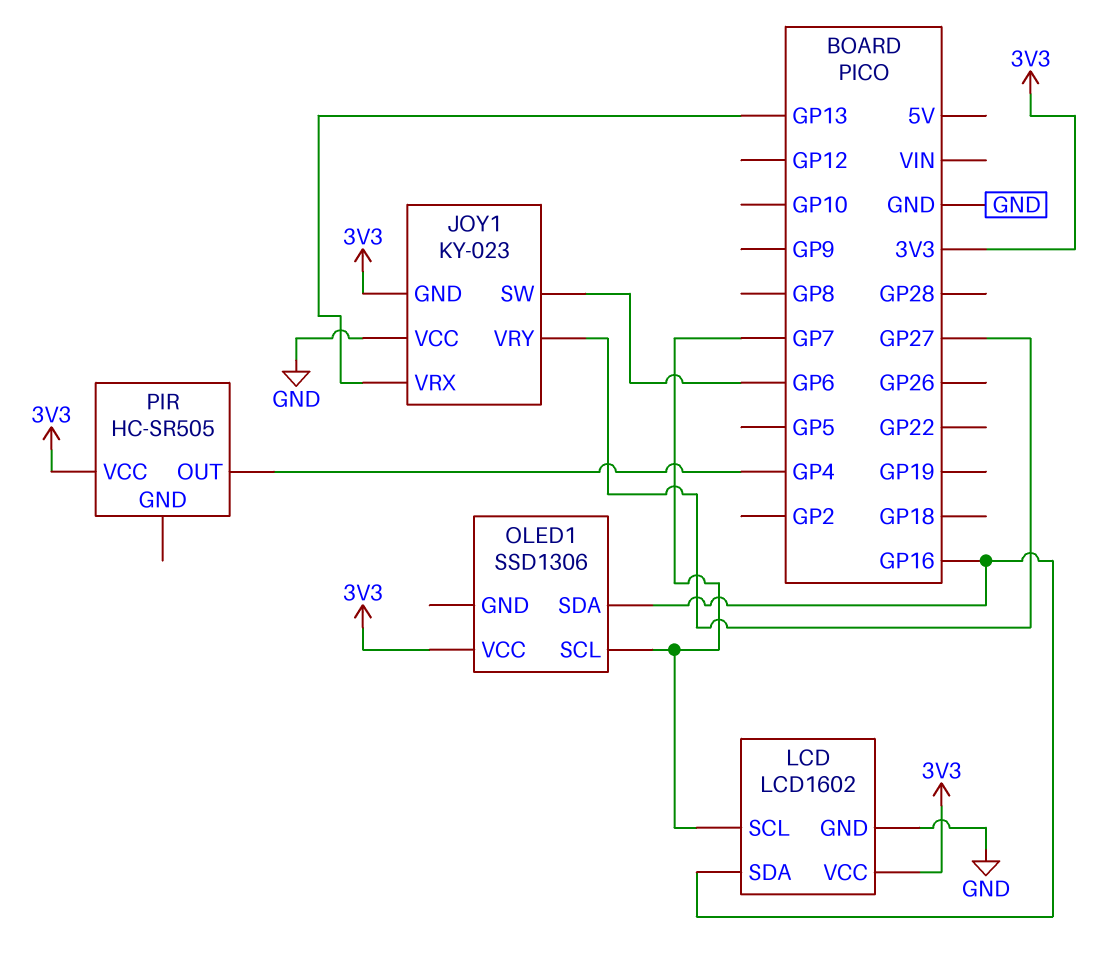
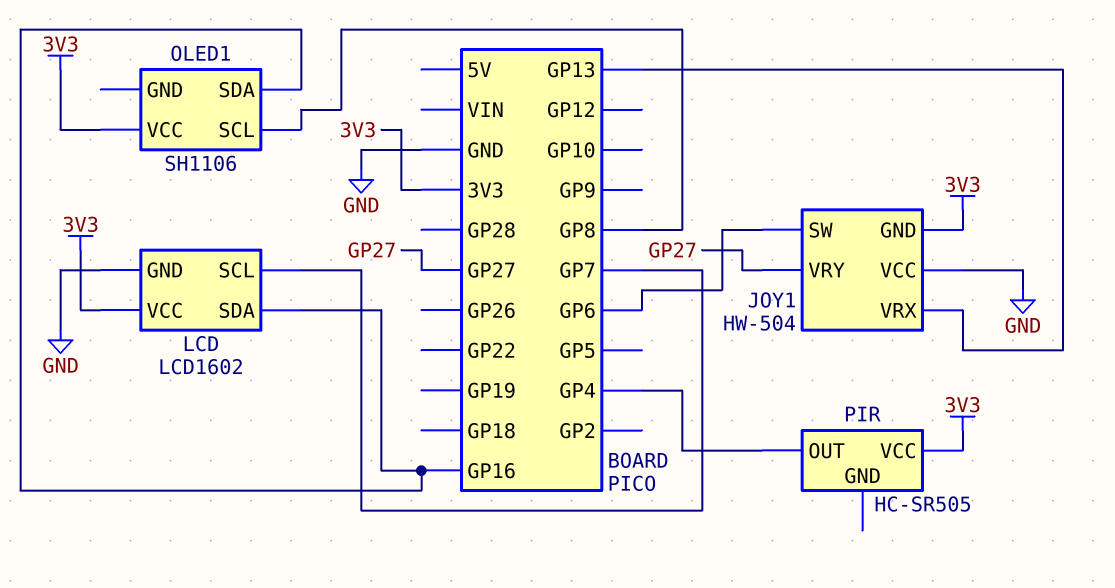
JOY1: KY-023 -> HW-504
OLED1: SSD1306 -> SH1106
OLED1 pin SCL: GP7 -> GP8

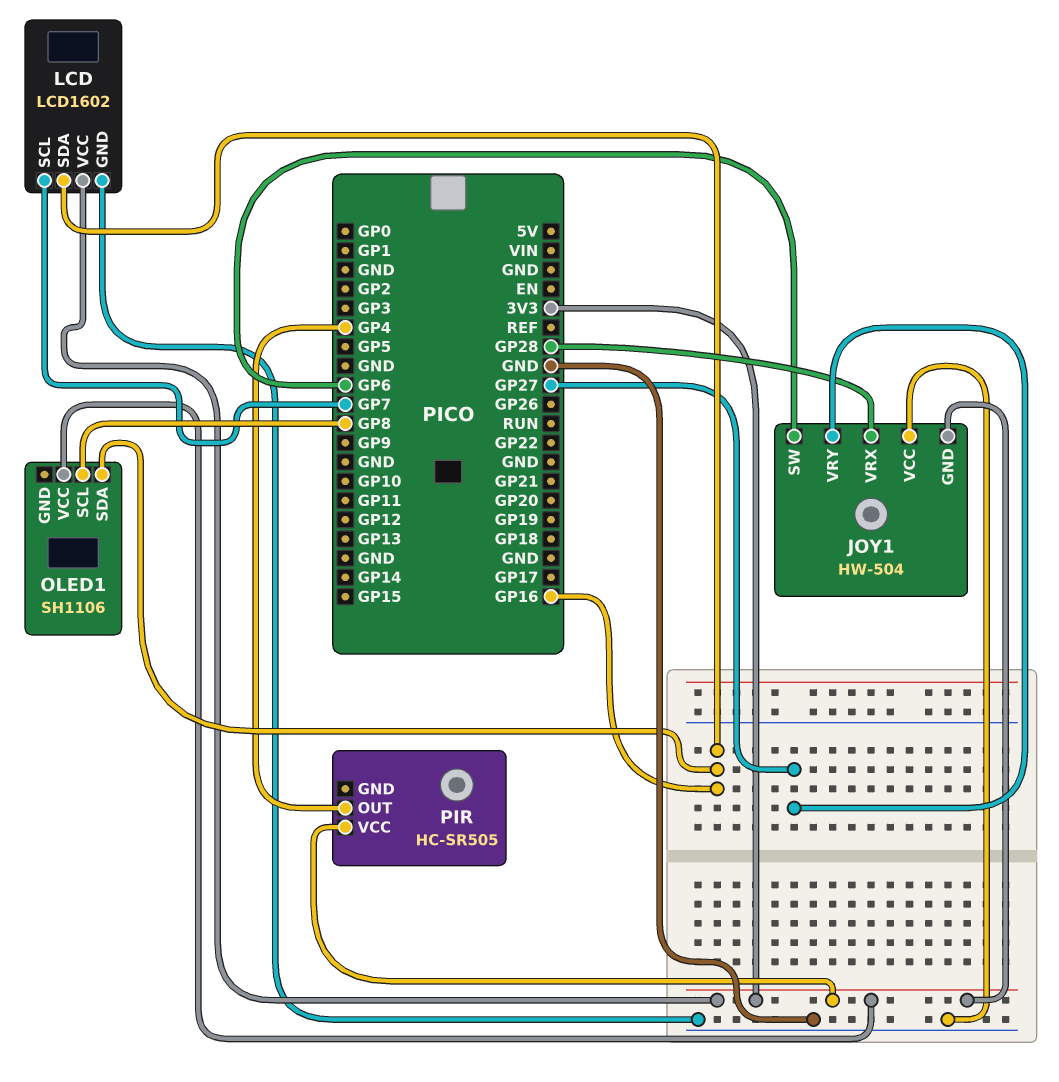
JOY1 pin VRX: GP13 -> GP28

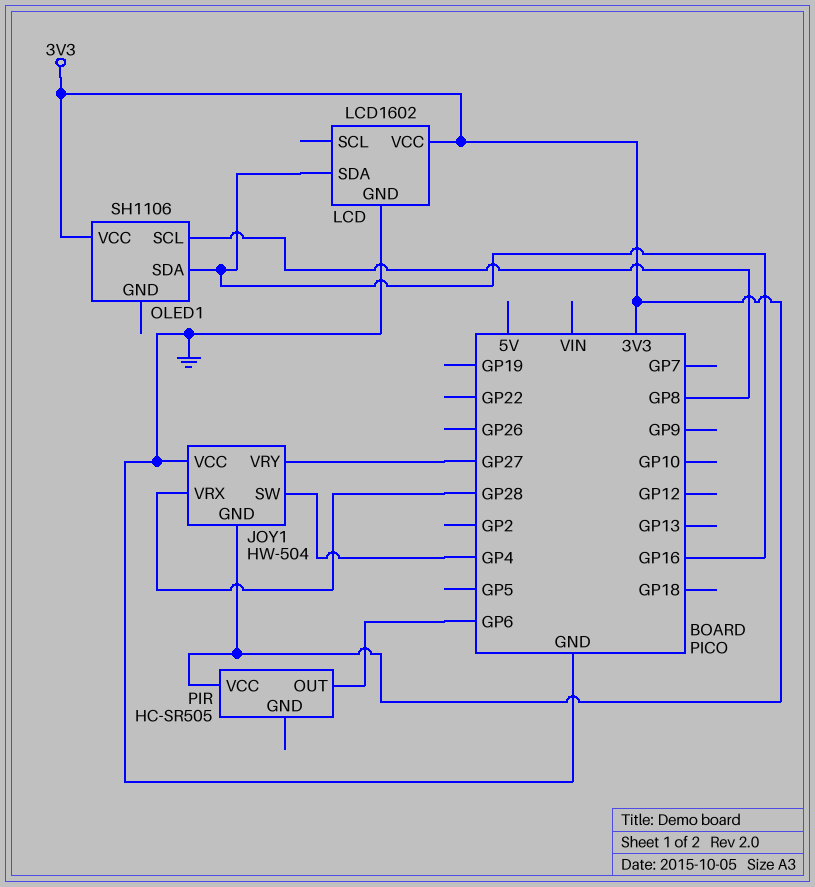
JOY1 pin SW: GP6 -> GP4
LCD pin SCL: GP7 -> none
PIR pin OUT: GP4 -> GP6

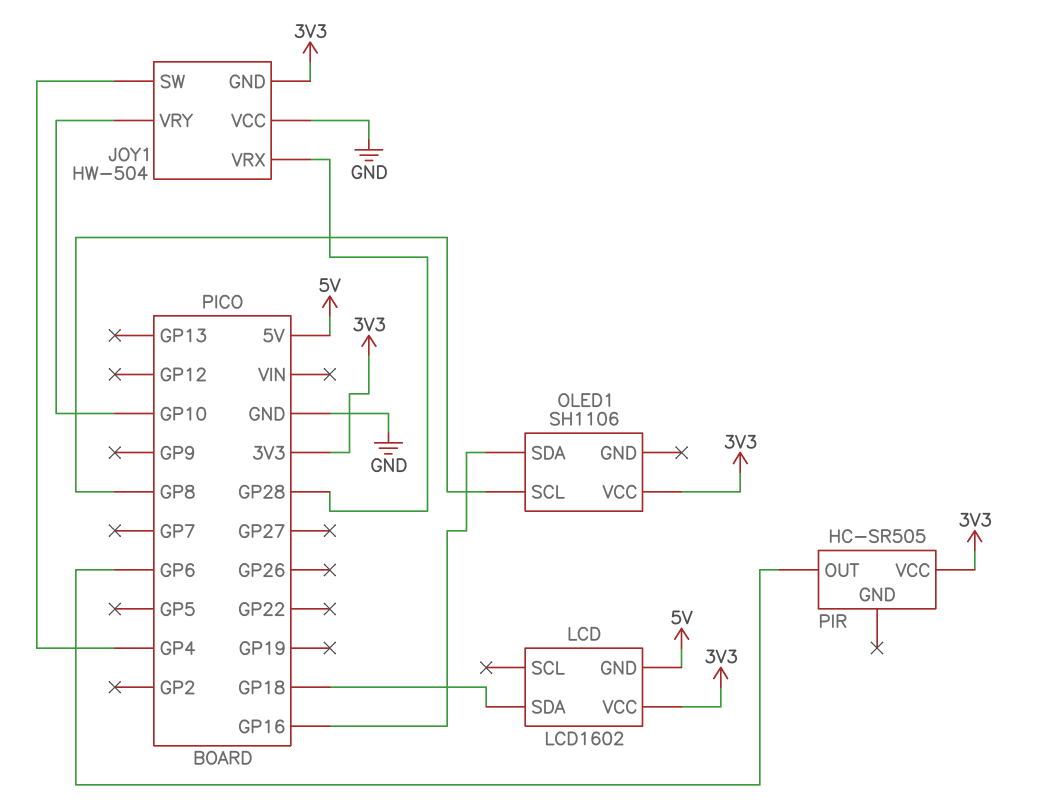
JOY1 pin VRY: GP27 -> GP10
LCD pin GND: GND -> 5V
LCD pin SDA: GP16 -> GP18

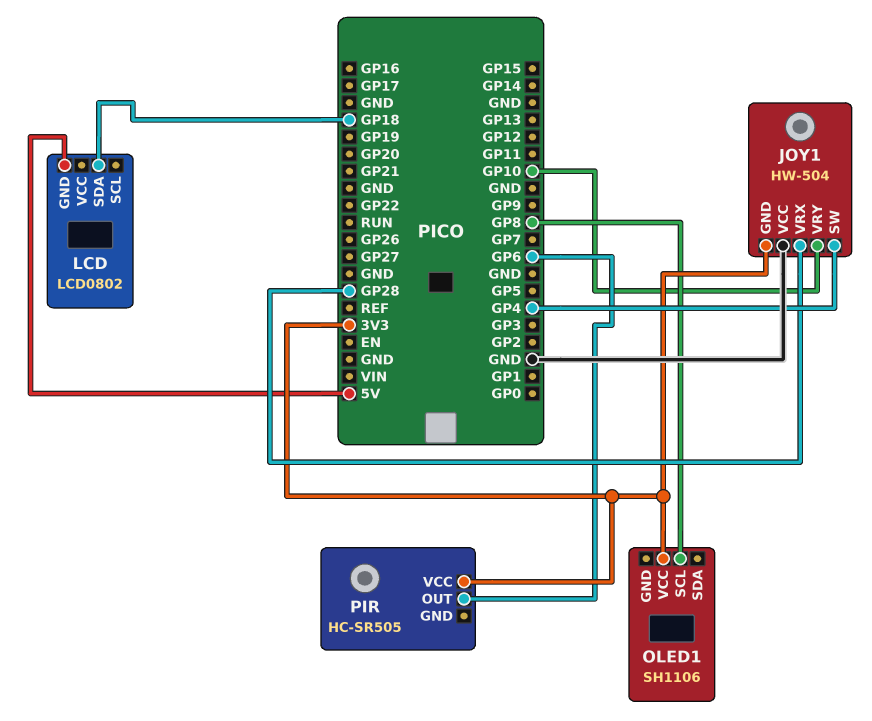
LCD: LCD1602 -> LCD0802
LCD pin VCC: 3V3 -> none
OLED1 pin SDA: GP16 -> none

